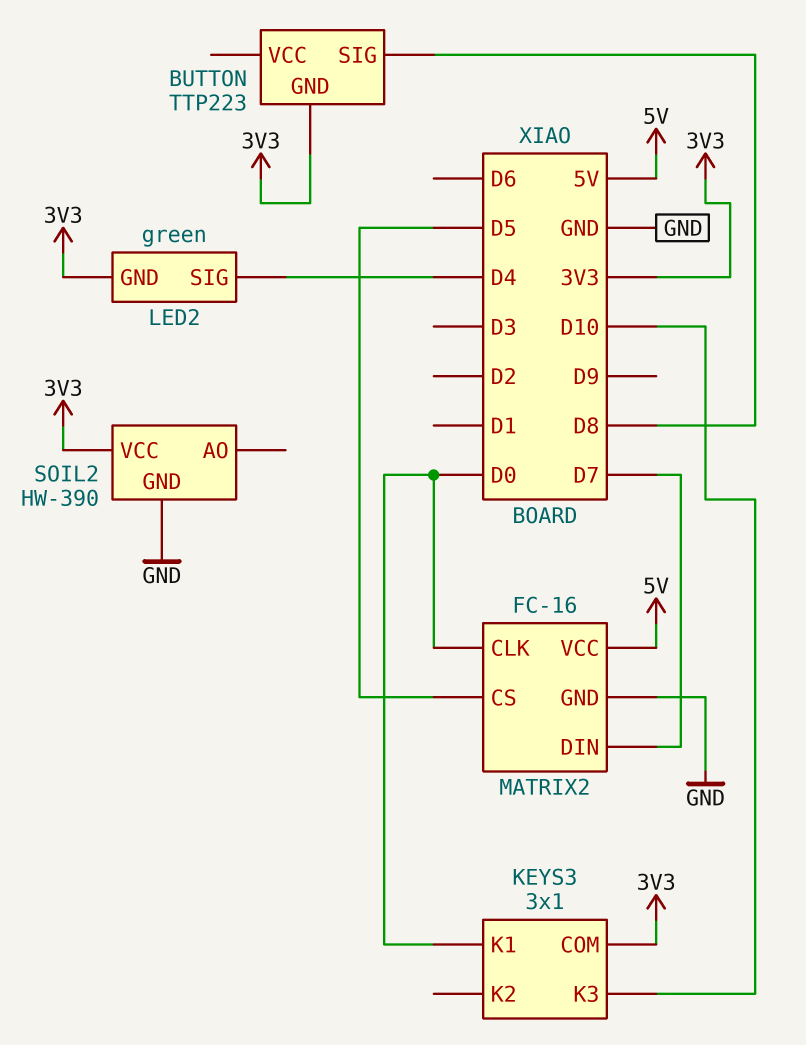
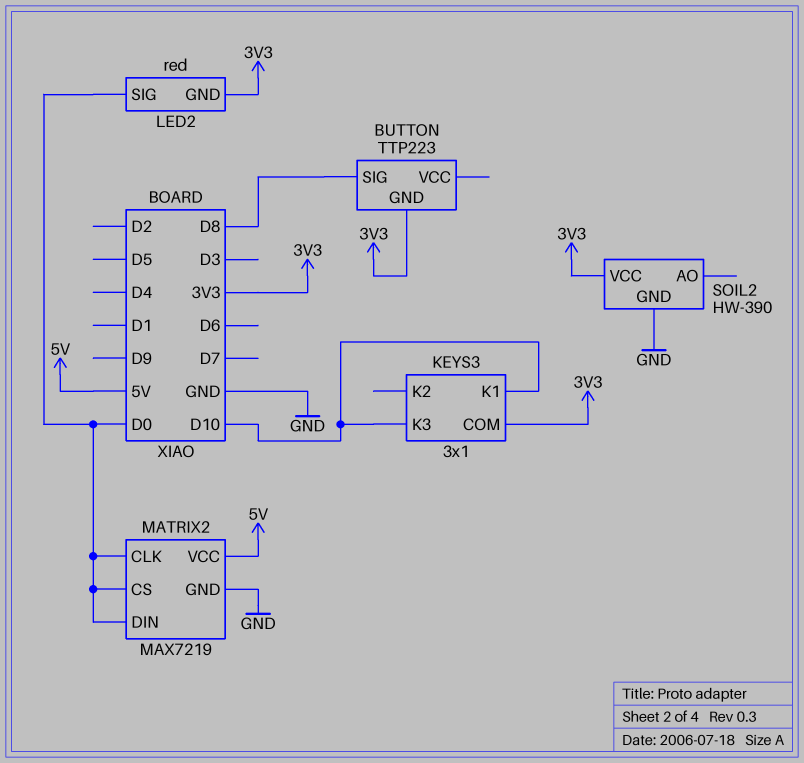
KEYS3 pin K1: D0 -> D10
LED2: green -> red
LED2 pin SIG: D4 -> D0
MATRIX2: FC-16 -> MAX7219
MATRIX2 pin CS: D5 -> D0
MATRIX2 pin DIN: D7 -> D0

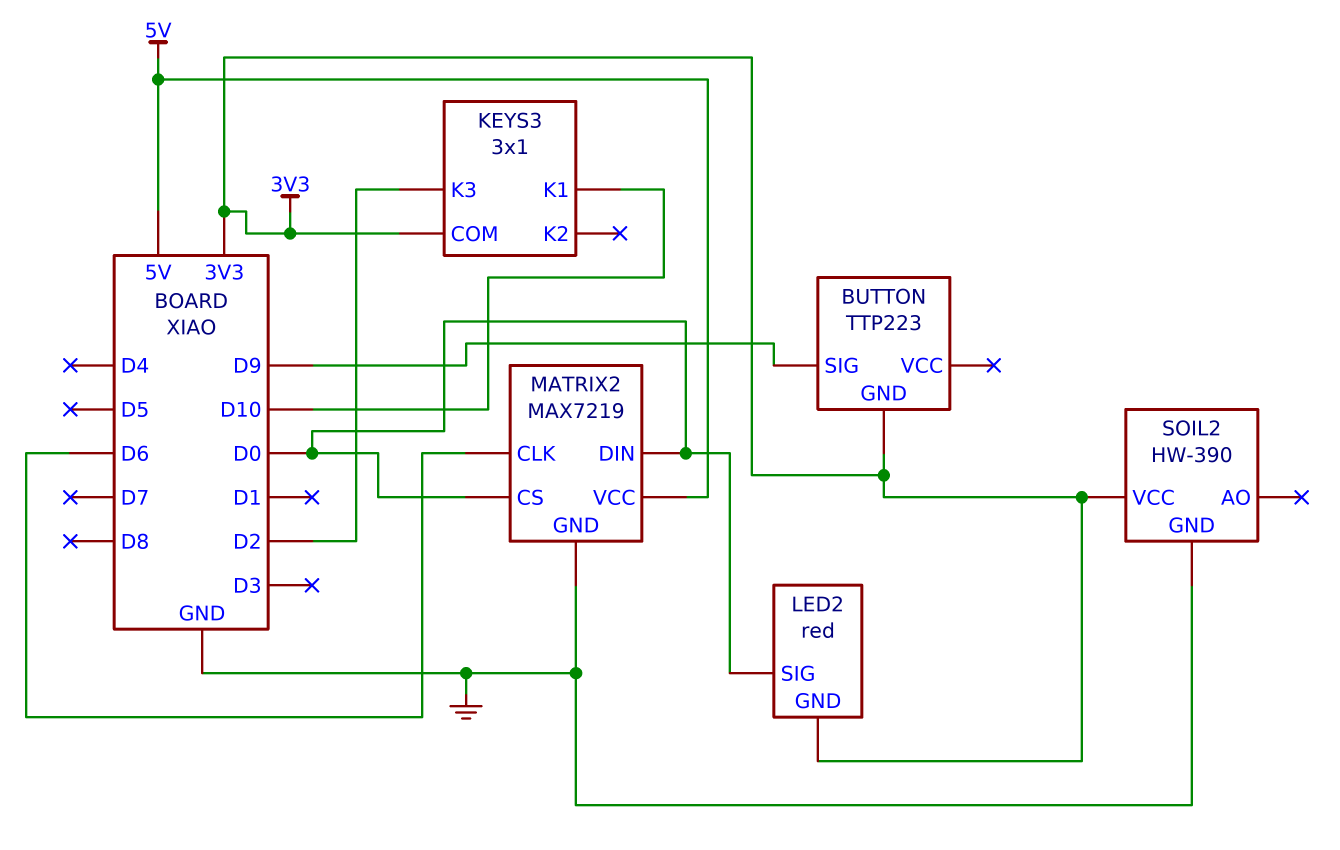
BUTTON pin SIG: D8 -> D9
KEYS3 pin K3: D10 -> D2
MATRIX2 pin CLK: D0 -> D6

